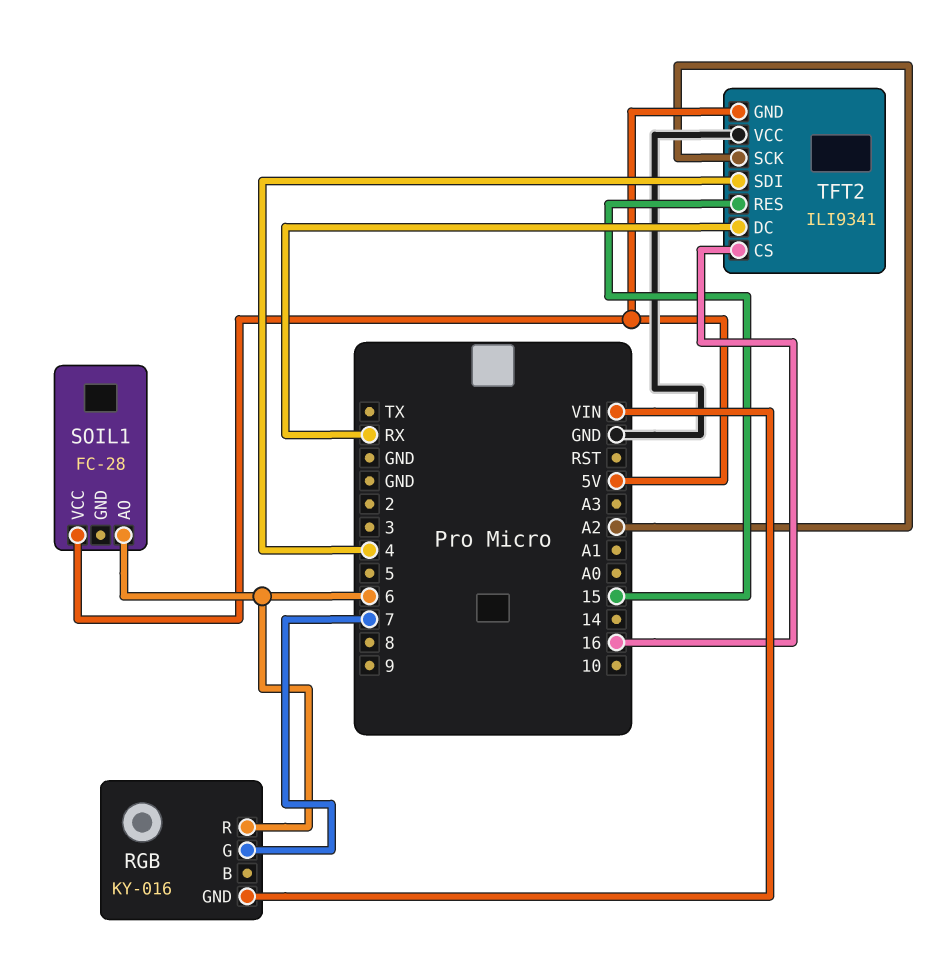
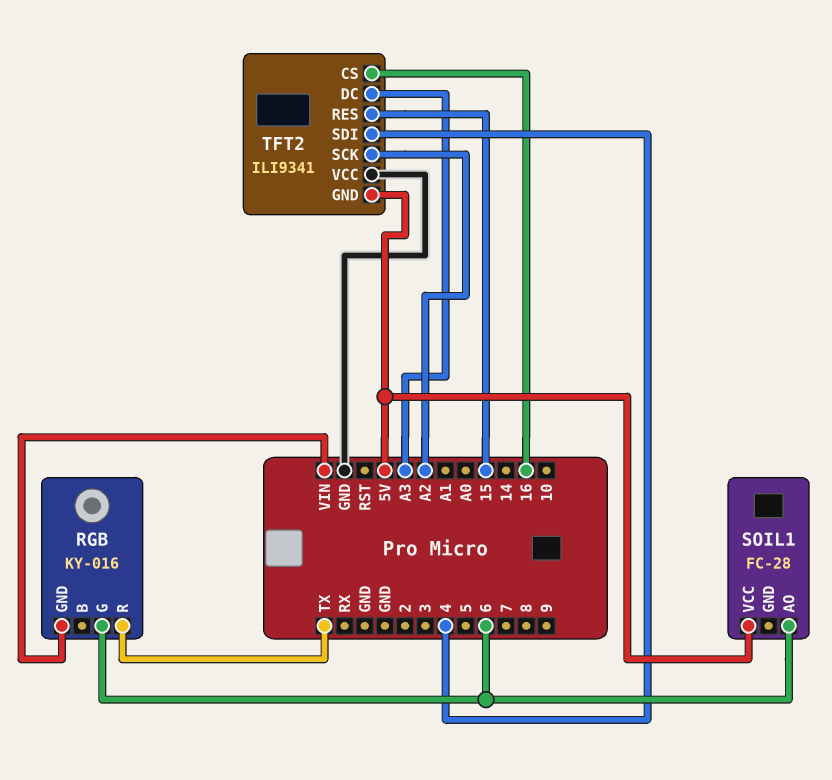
RGB pin G: 7 -> 6
RGB pin R: 6 -> TX
TFT2 pin DC: RX -> A3

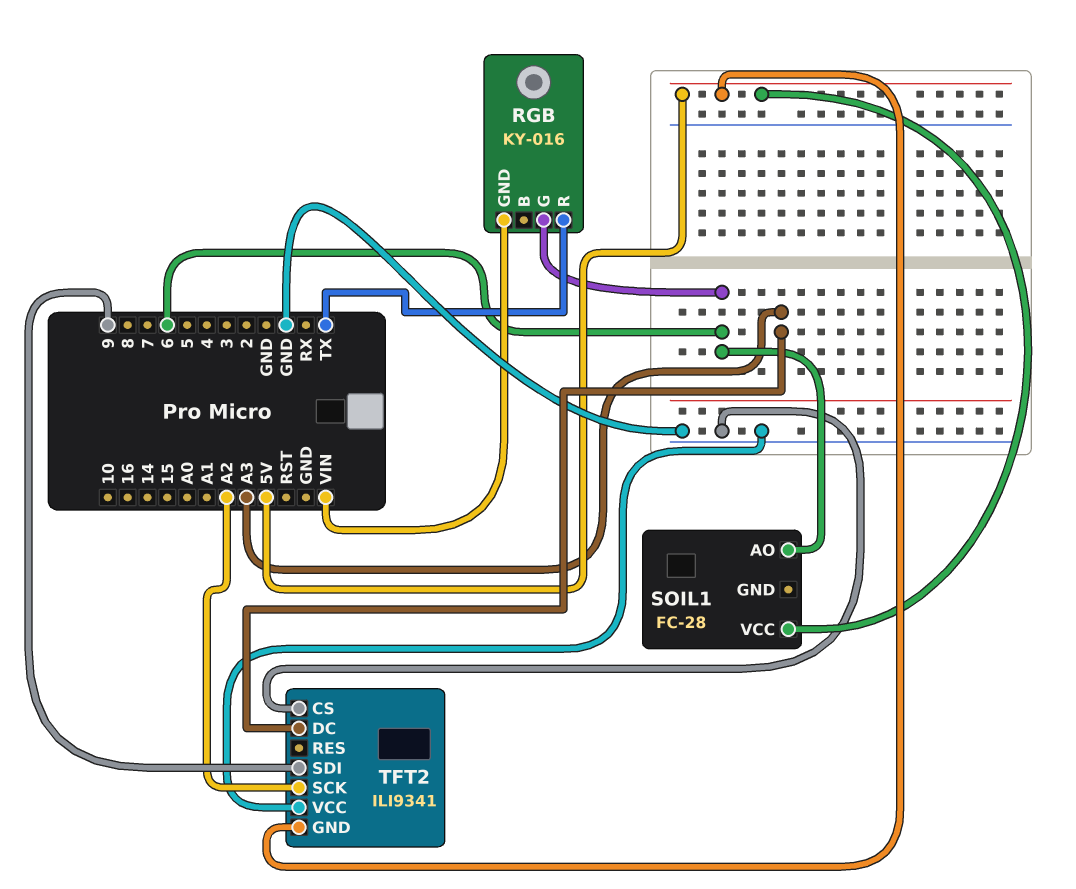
TFT2 pin CS: 16 -> GND
TFT2 pin RES: 15 -> none
TFT2 pin SDI: 4 -> 9

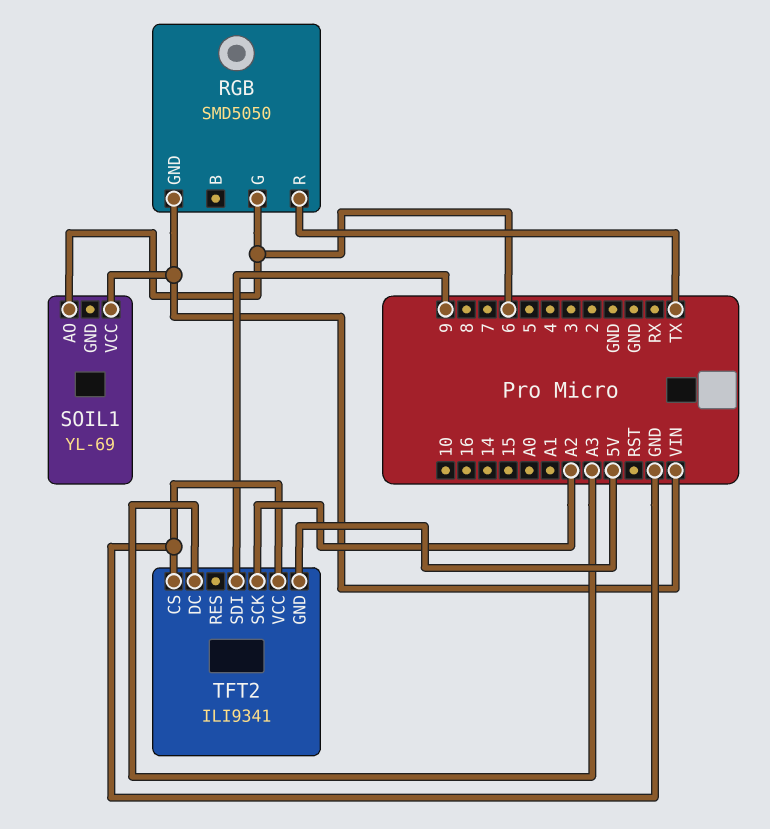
RGB: KY-016 -> SMD5050
SOIL1: FC-28 -> YL-69
SOIL1 pin VCC: 5V -> VIN

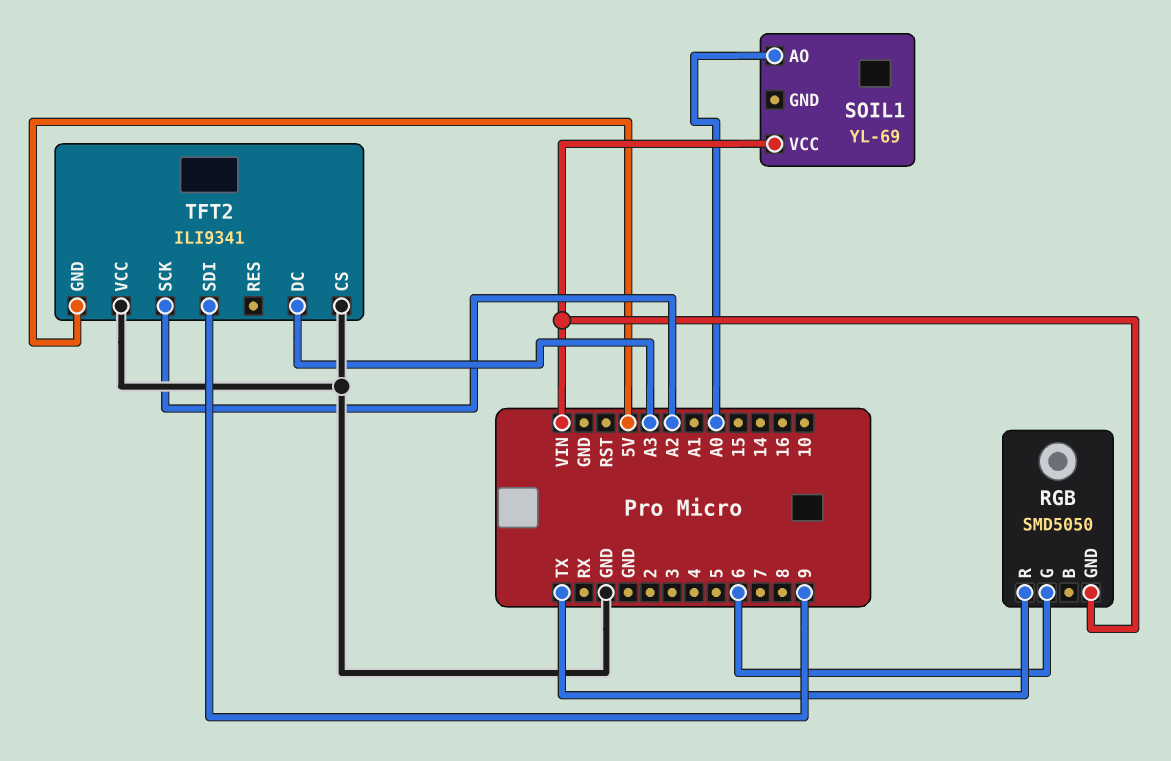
SOIL1 pin AO: 6 -> A0

